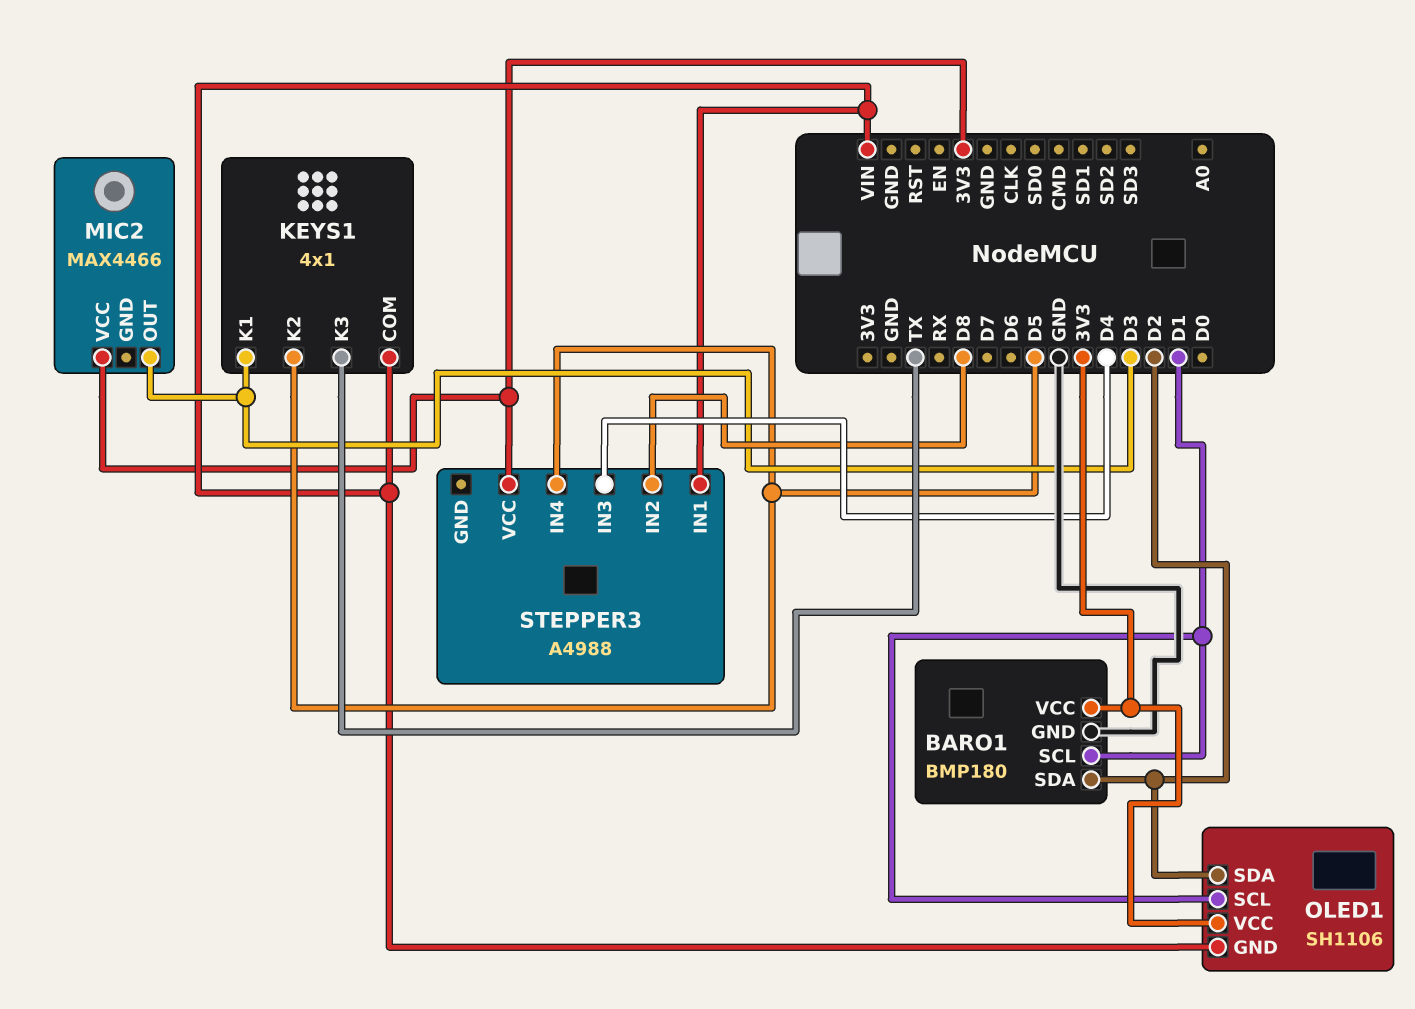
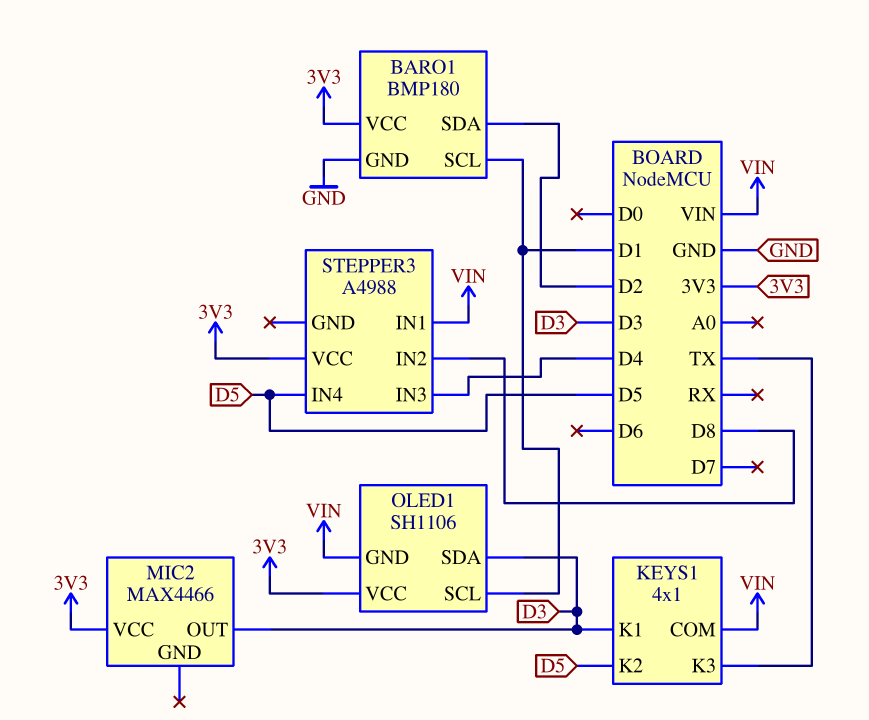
OLED1 pin SDA: D2 -> D3

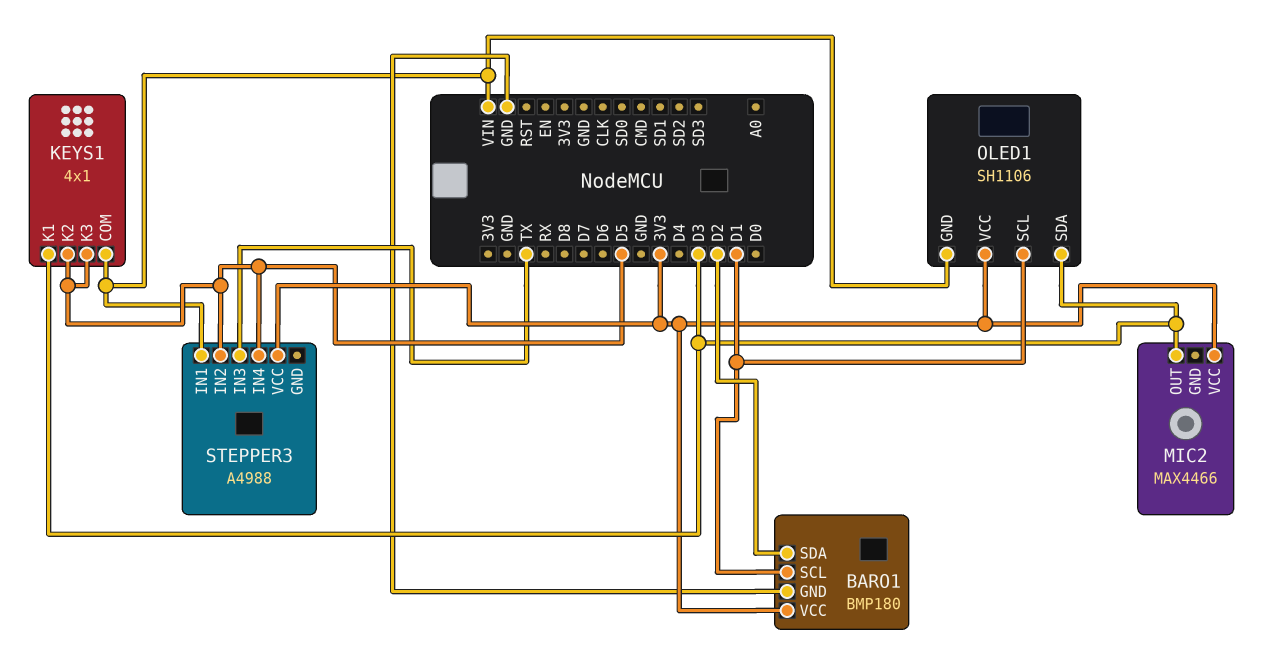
KEYS1 pin K3: TX -> D5
STEPPER3 pin IN2: D8 -> D5
STEPPER3 pin IN3: D4 -> TX

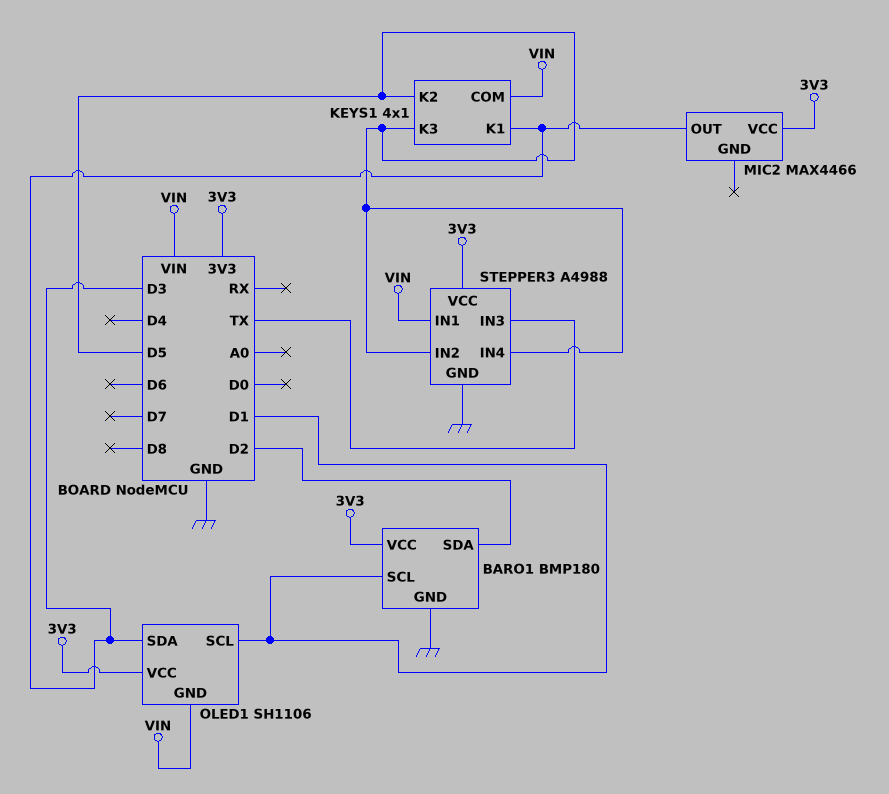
STEPPER3 pin GND: none -> GND

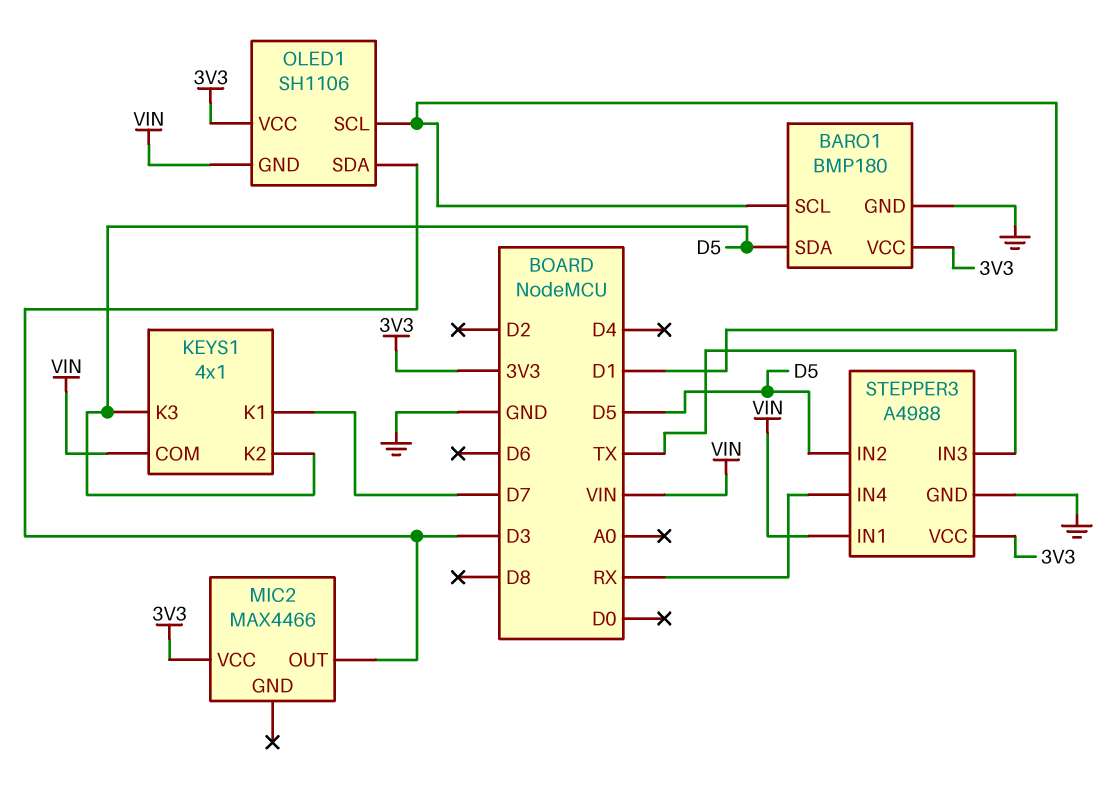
BARO1 pin SDA: D2 -> D5
KEYS1 pin K1: D3 -> D7
STEPPER3 pin IN4: D5 -> RX

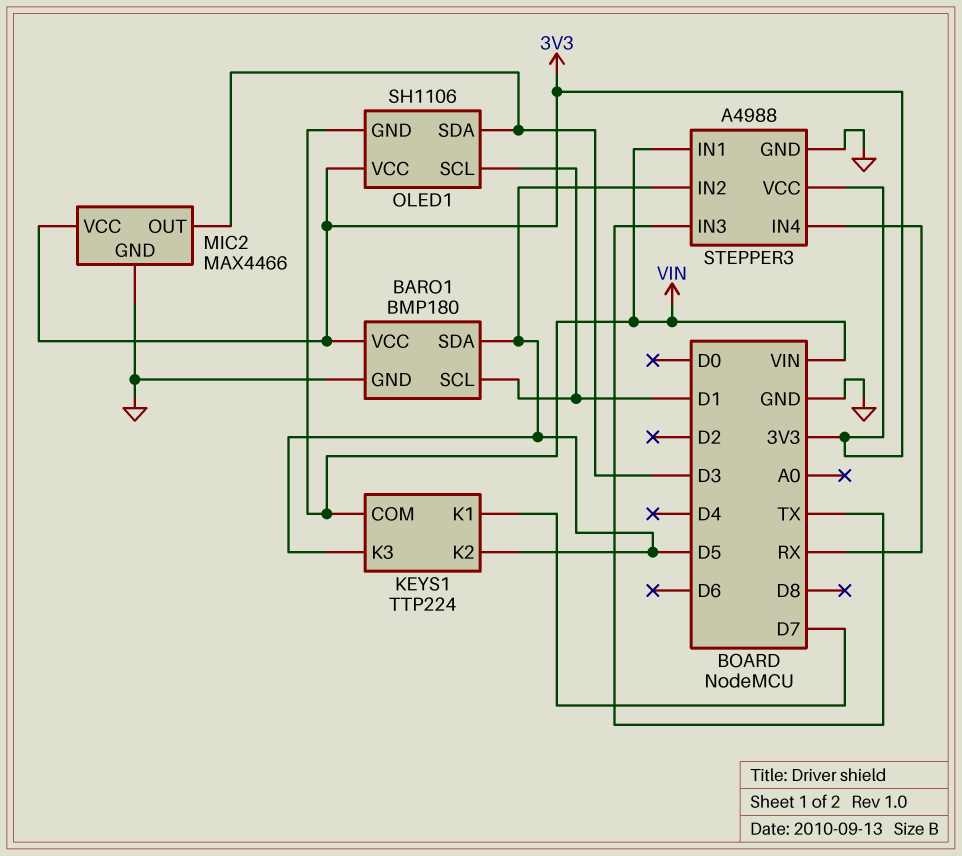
KEYS1: 4x1 -> TTP224
MIC2 pin GND: none -> GND

